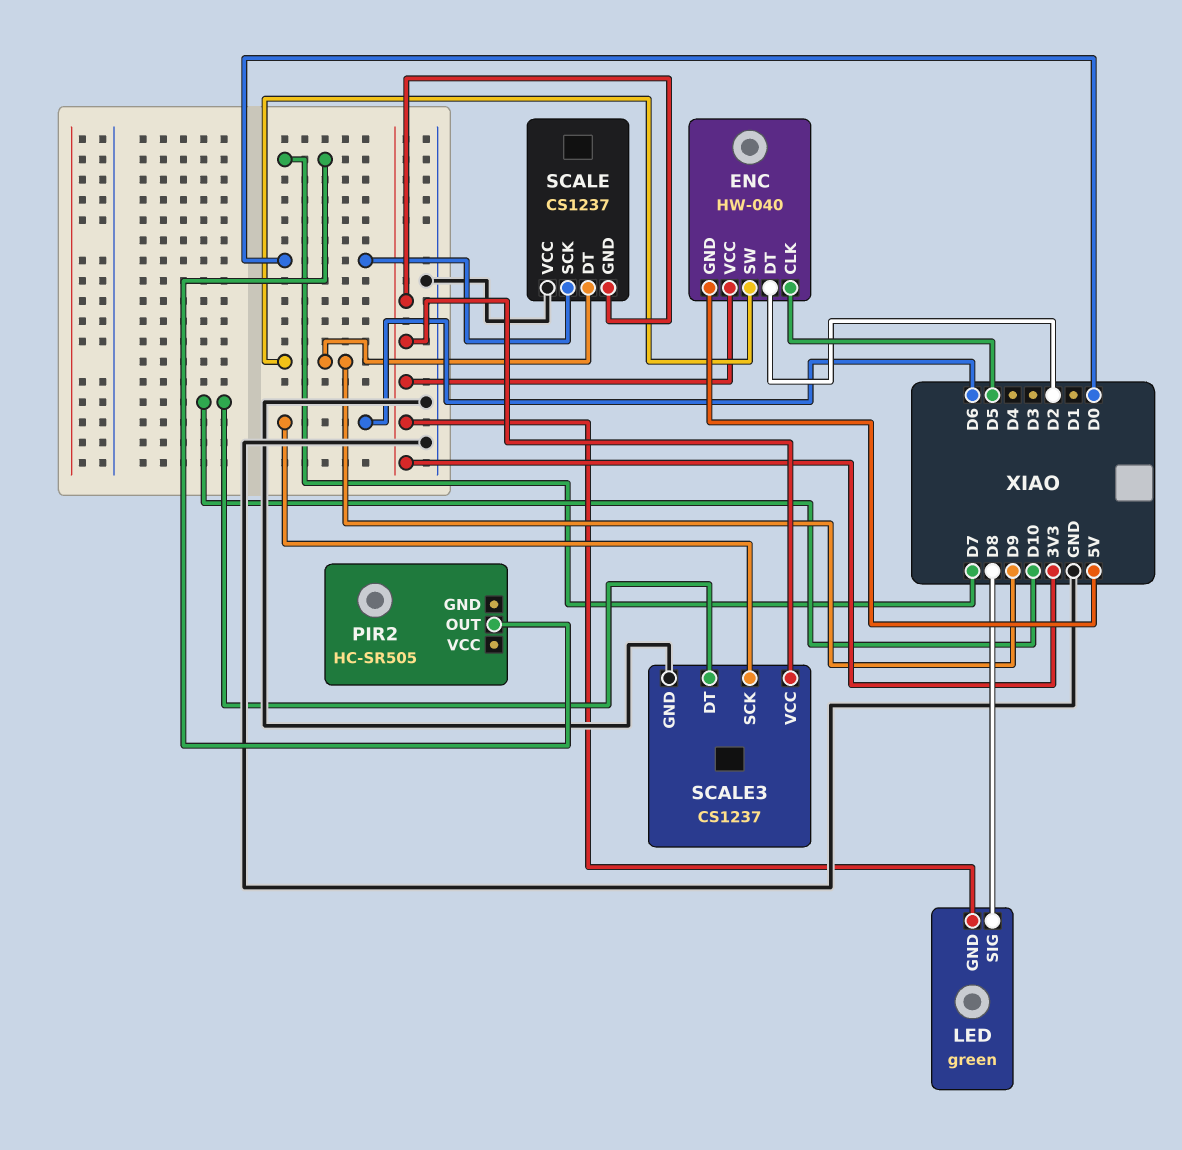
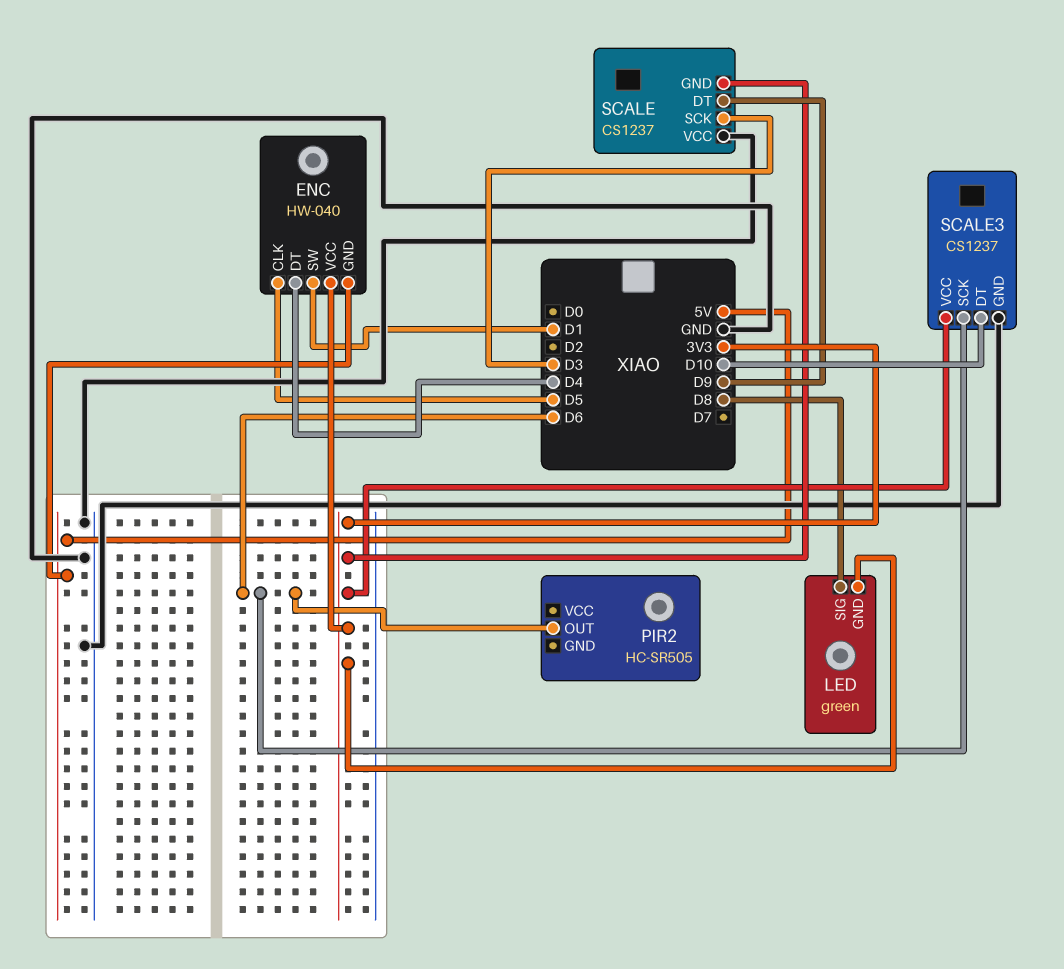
ENC pin DT: D2 -> D4
ENC pin SW: D9 -> D1
PIR2 pin OUT: D7 -> D6
SCALE pin SCK: D0 -> D3

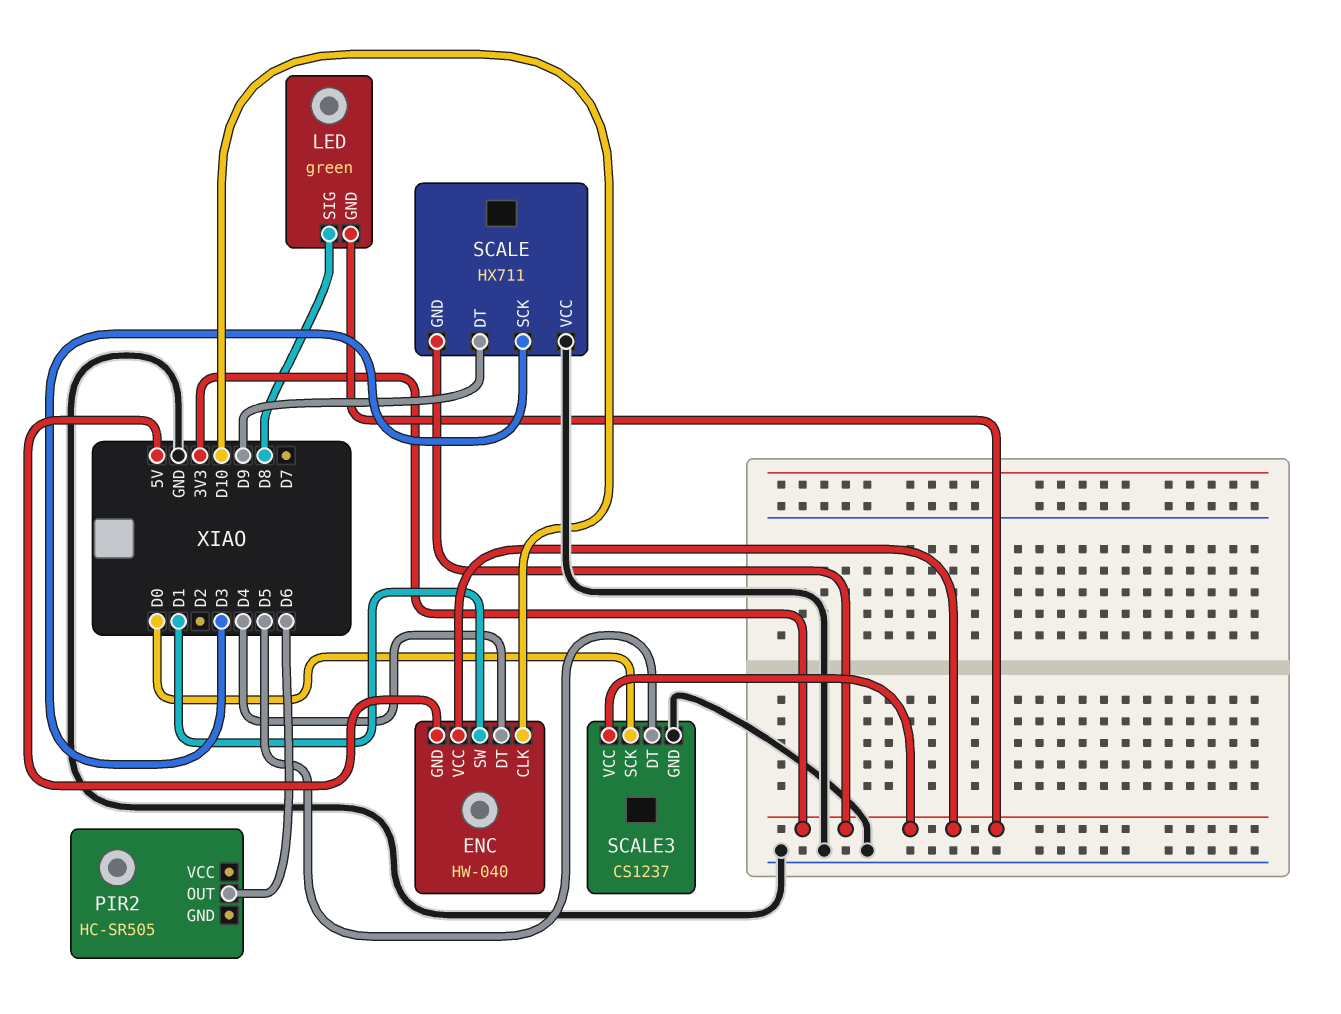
ENC pin CLK: D5 -> D10
SCALE: CS1237 -> HX711
SCALE3 pin DT: D10 -> D5
SCALE3 pin SCK: D6 -> D0

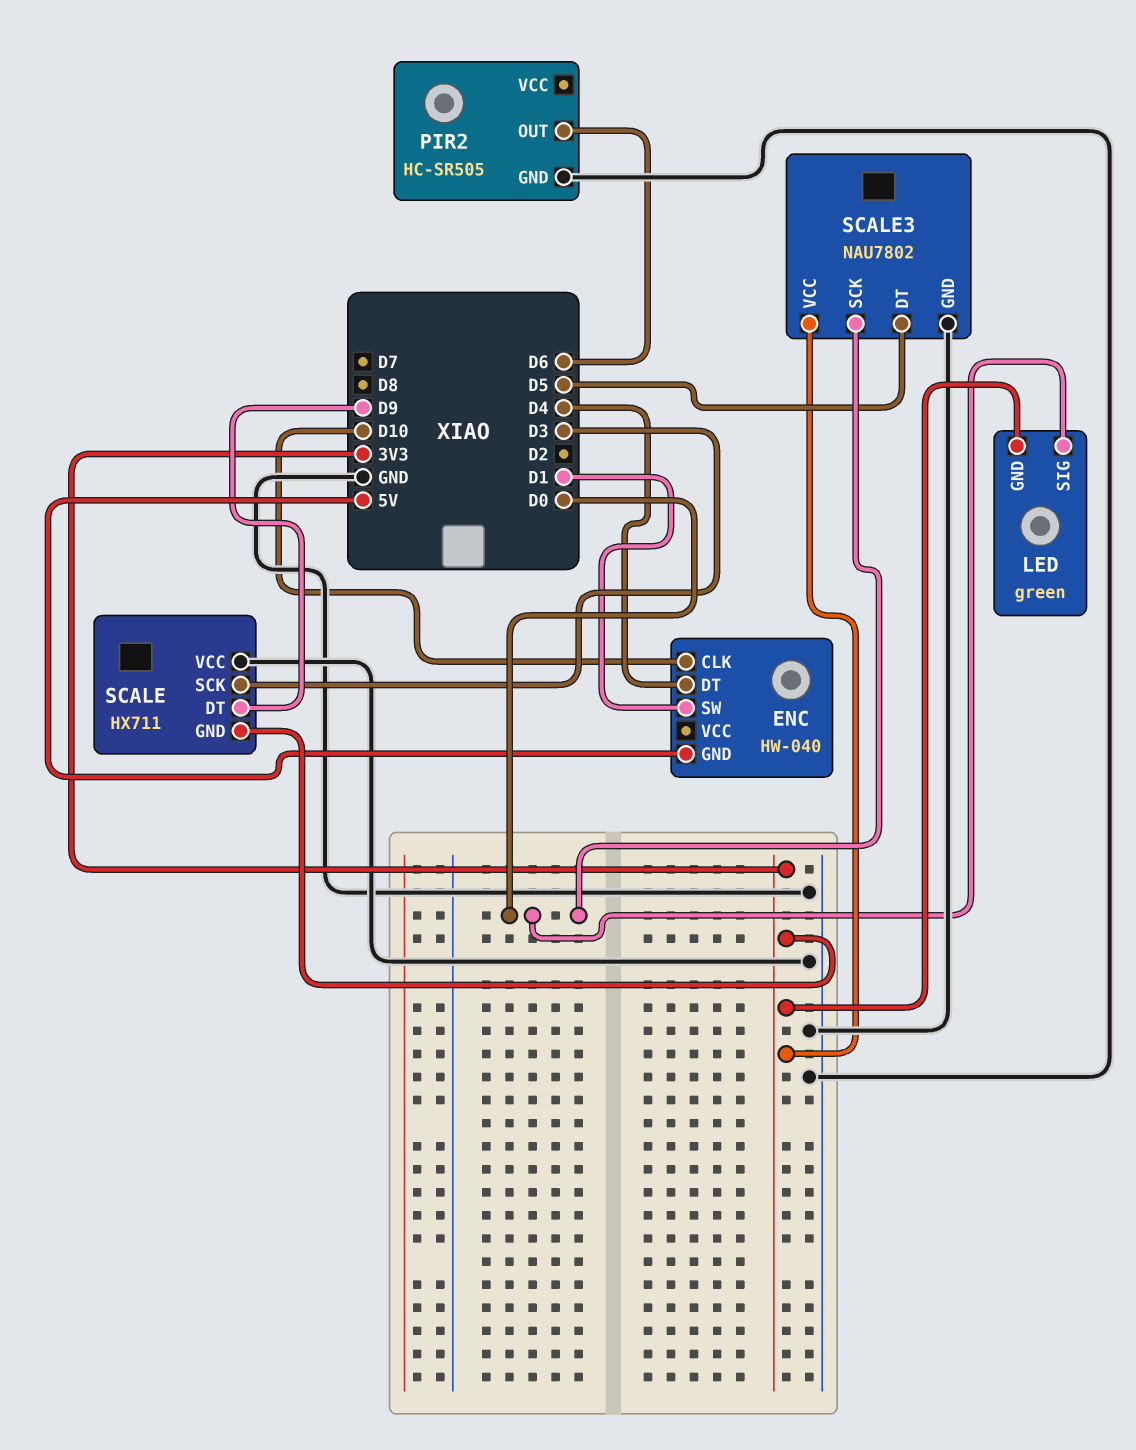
ENC pin VCC: 3V3 -> none
LED pin SIG: D8 -> D0
PIR2 pin GND: none -> GND
SCALE3: CS1237 -> NAU7802

